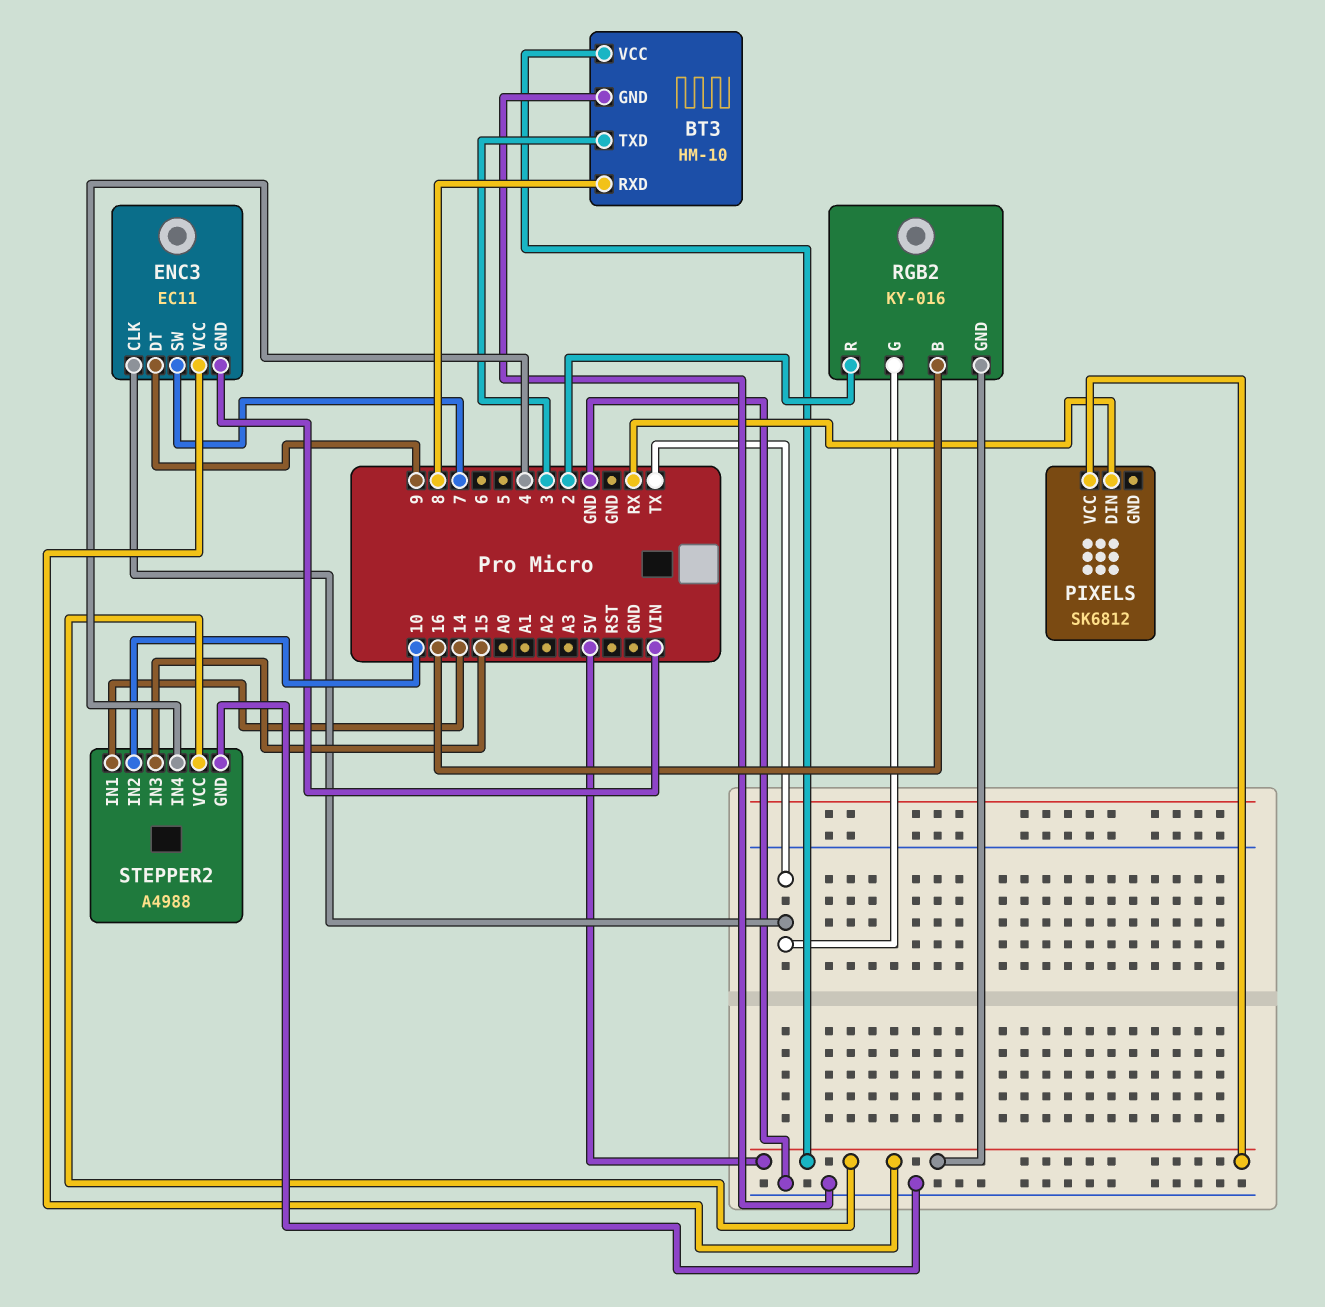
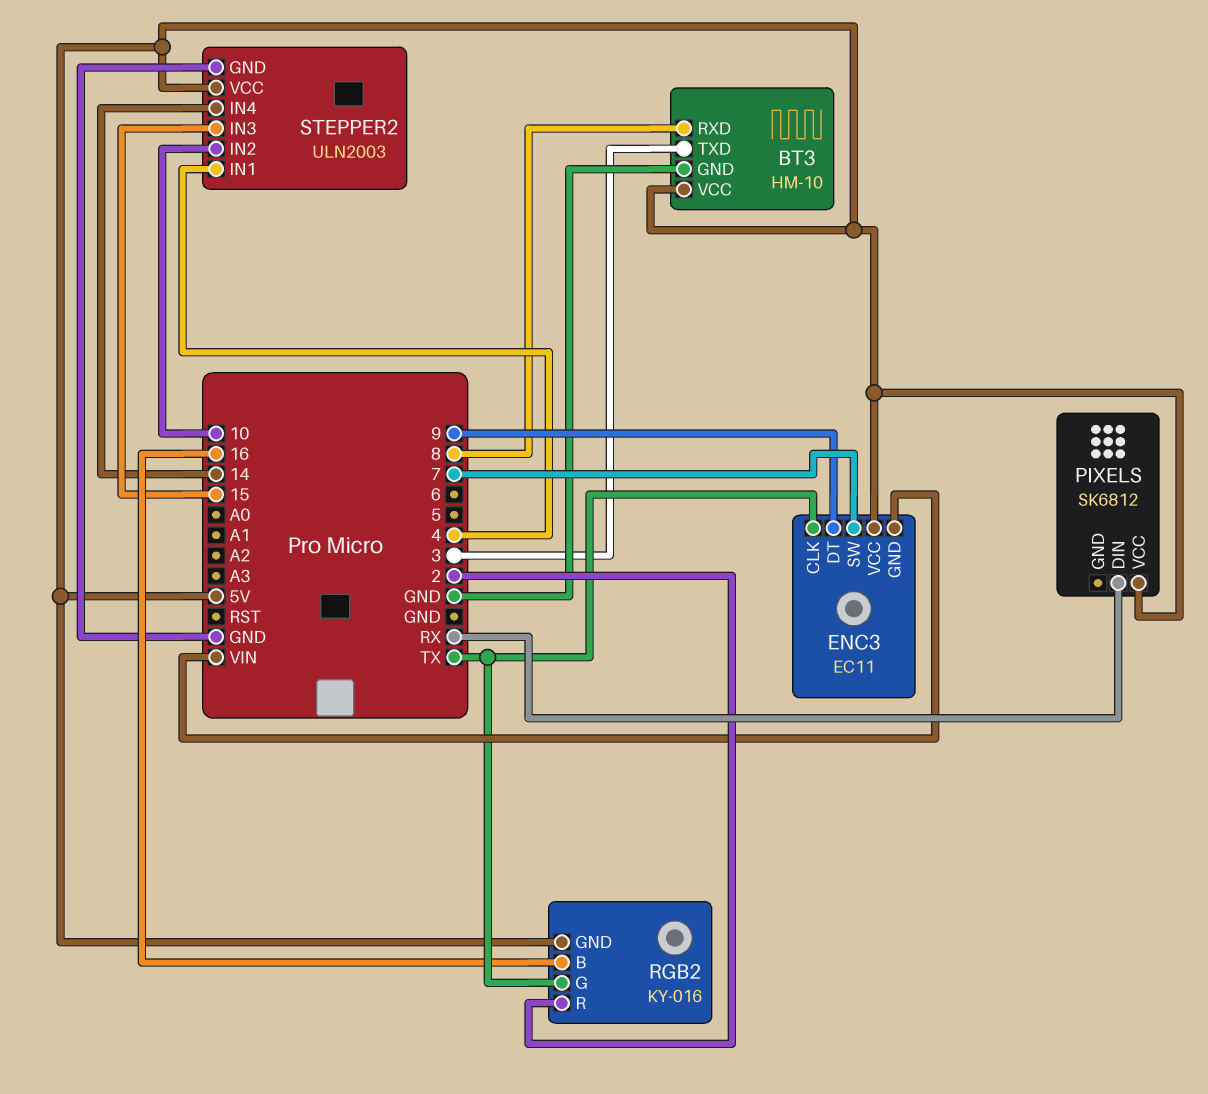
STEPPER2: A4988 -> ULN2003
STEPPER2 pin IN1: 14 -> 4
STEPPER2 pin IN4: 4 -> 14

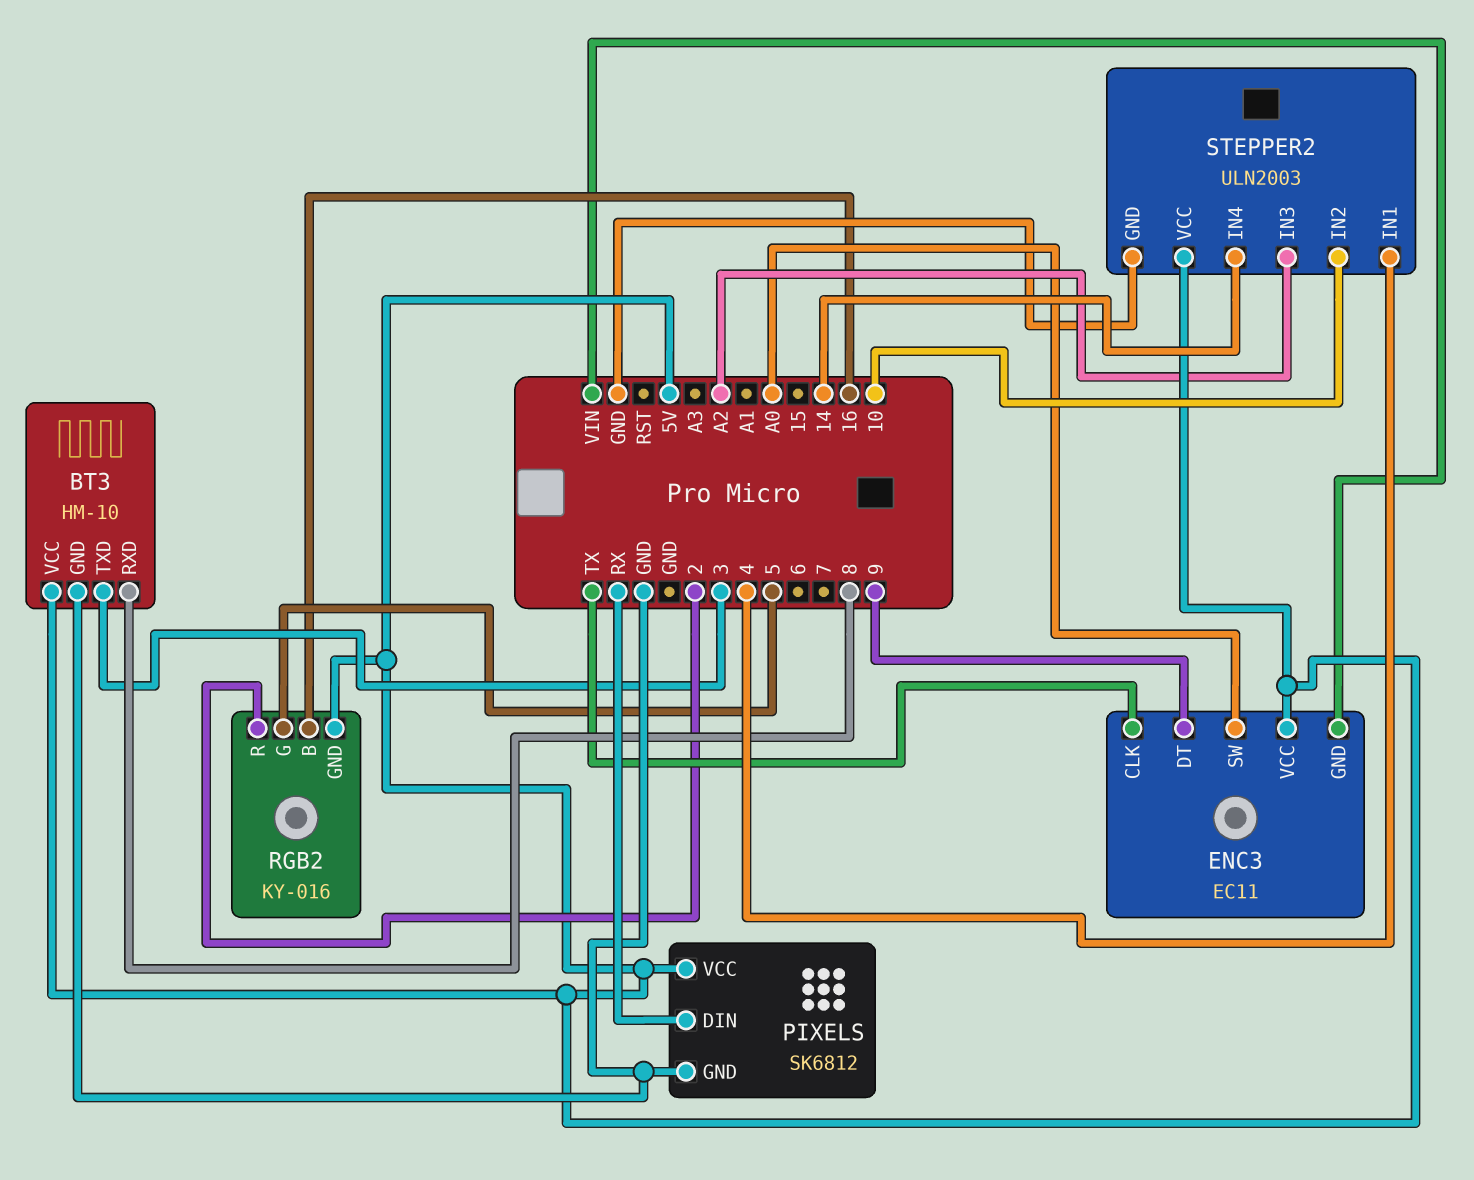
ENC3 pin SW: 7 -> A0
PIXELS pin GND: none -> GND
RGB2 pin G: TX -> 5
STEPPER2 pin IN3: 15 -> A2

